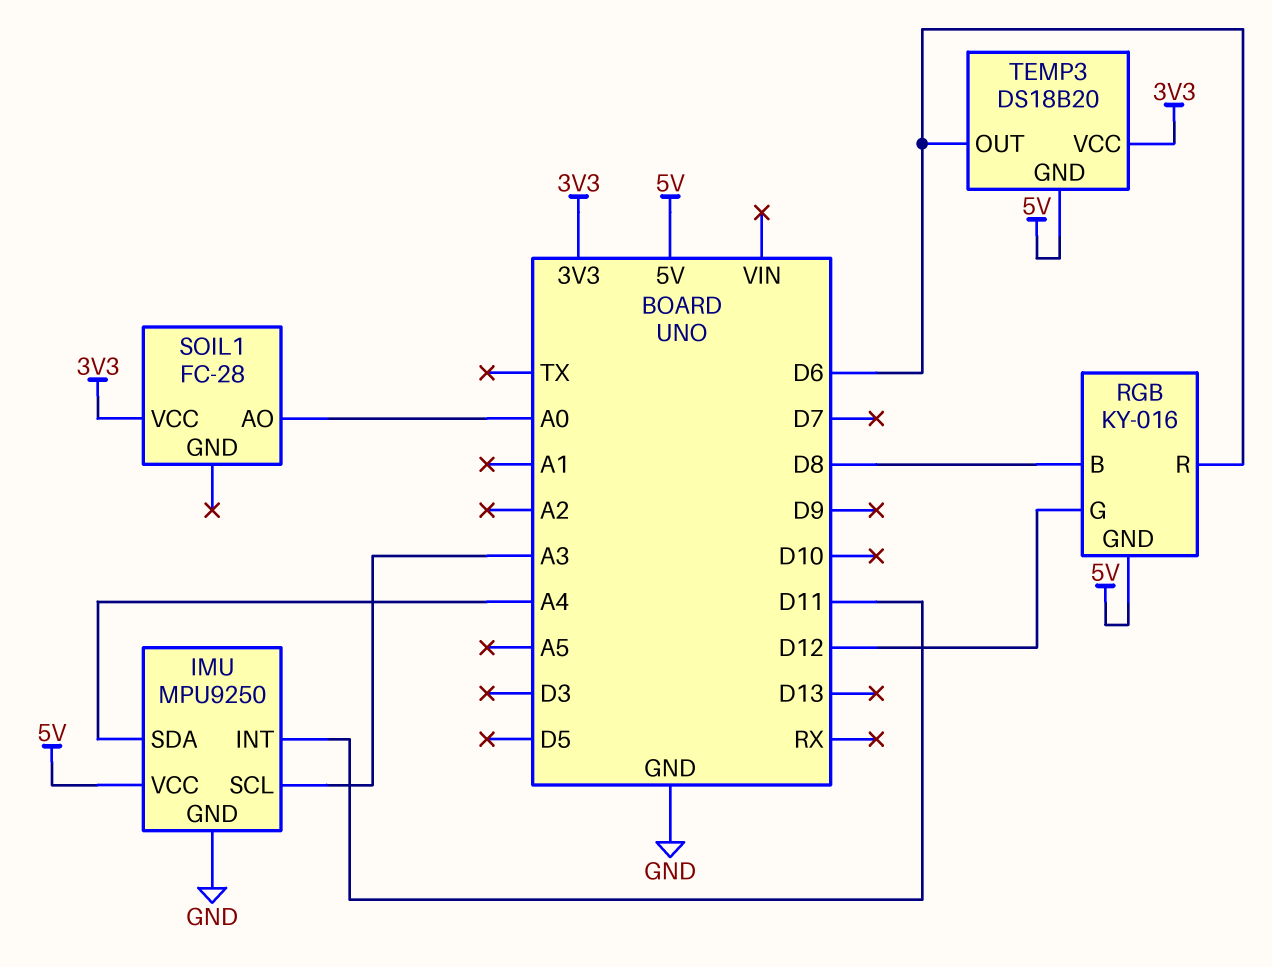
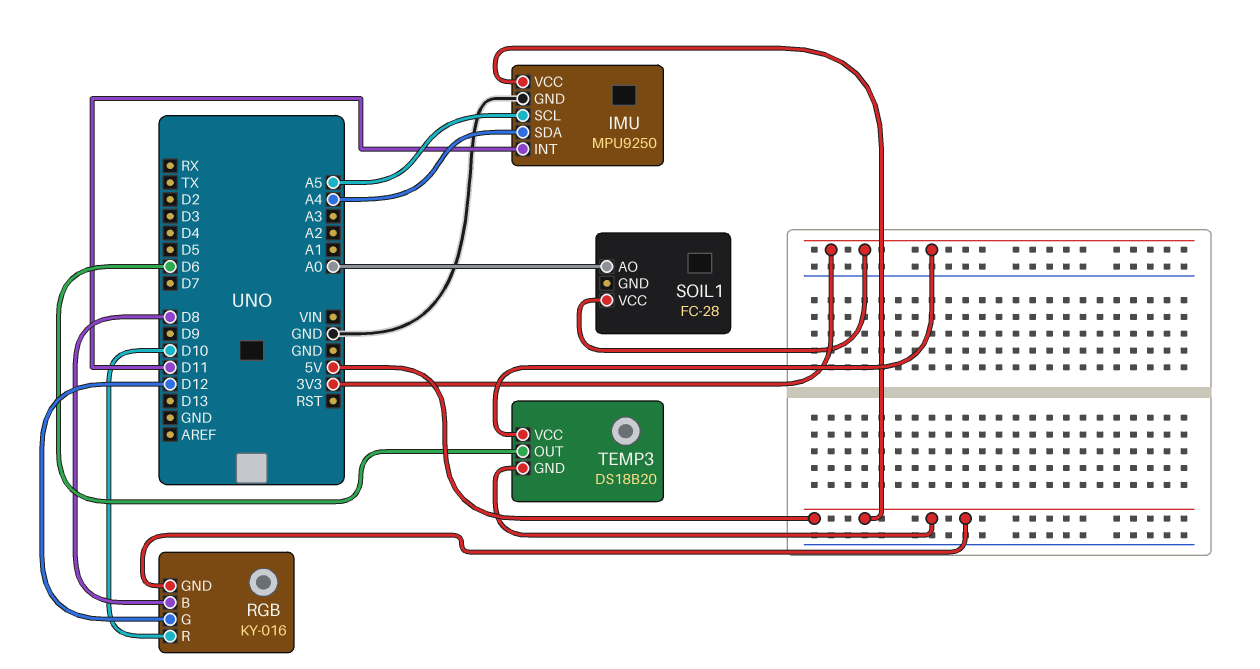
IMU pin SCL: A3 -> A5
RGB pin R: D6 -> D10

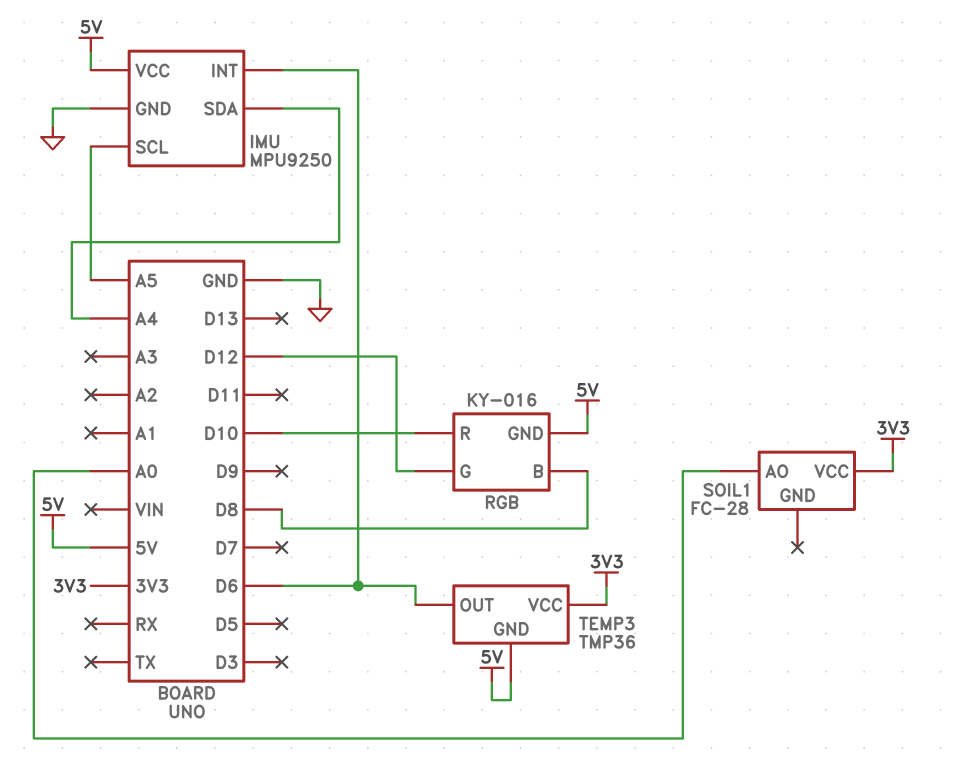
IMU pin INT: D11 -> D6
TEMP3: DS18B20 -> TMP36

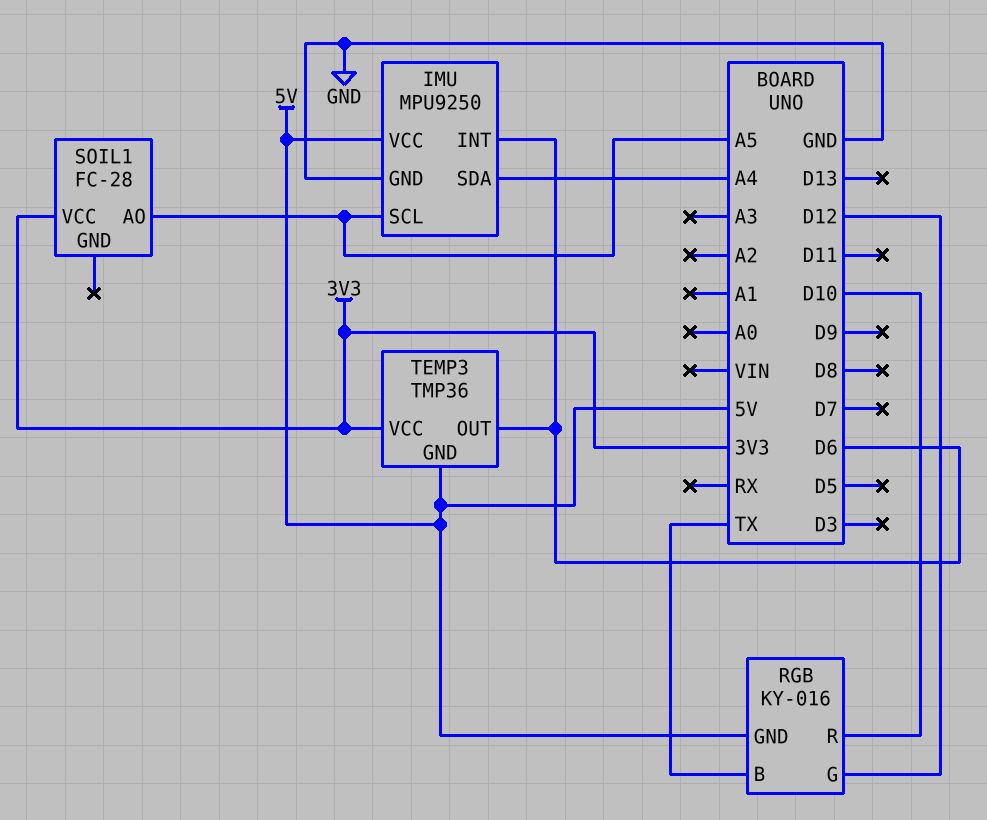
RGB pin B: D8 -> TX
SOIL1 pin AO: A0 -> A5

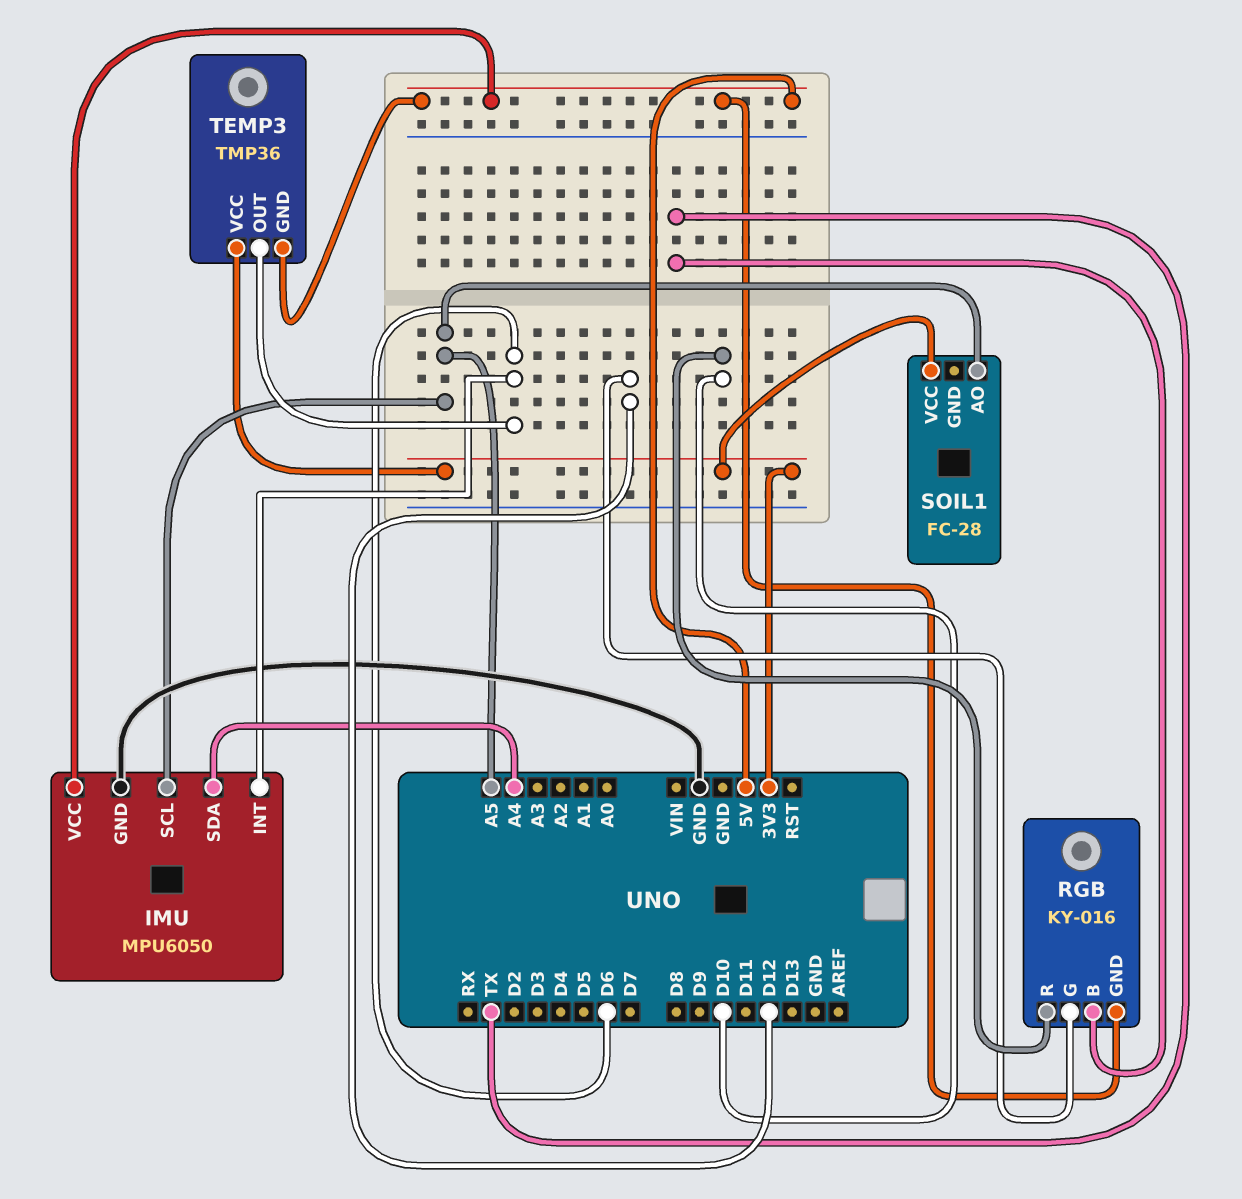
IMU: MPU9250 -> MPU6050

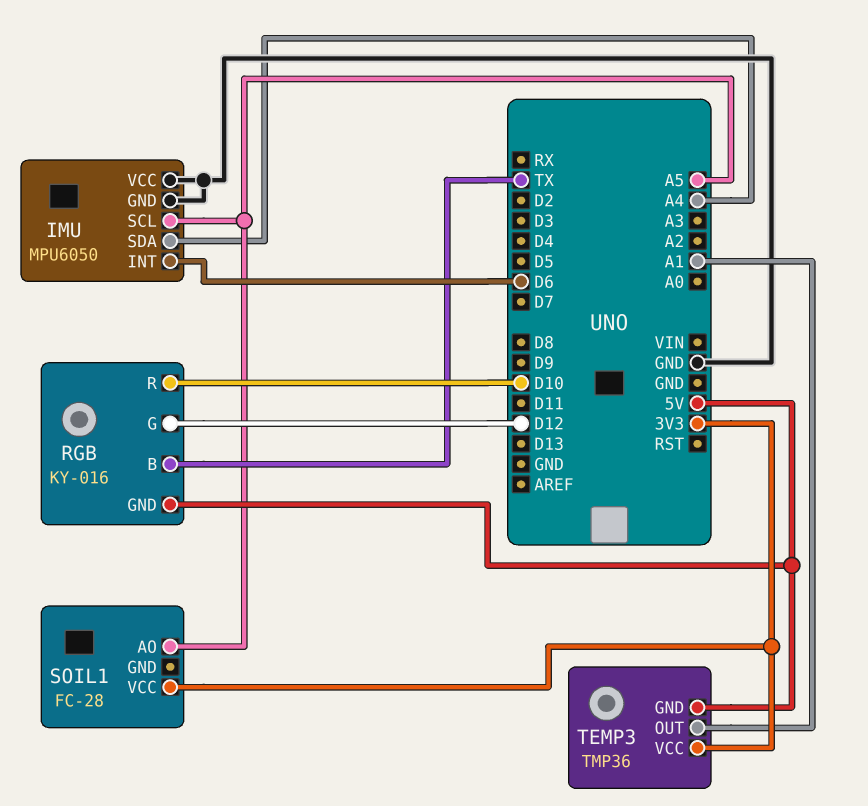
IMU pin VCC: 5V -> GND
TEMP3 pin OUT: D6 -> A1

